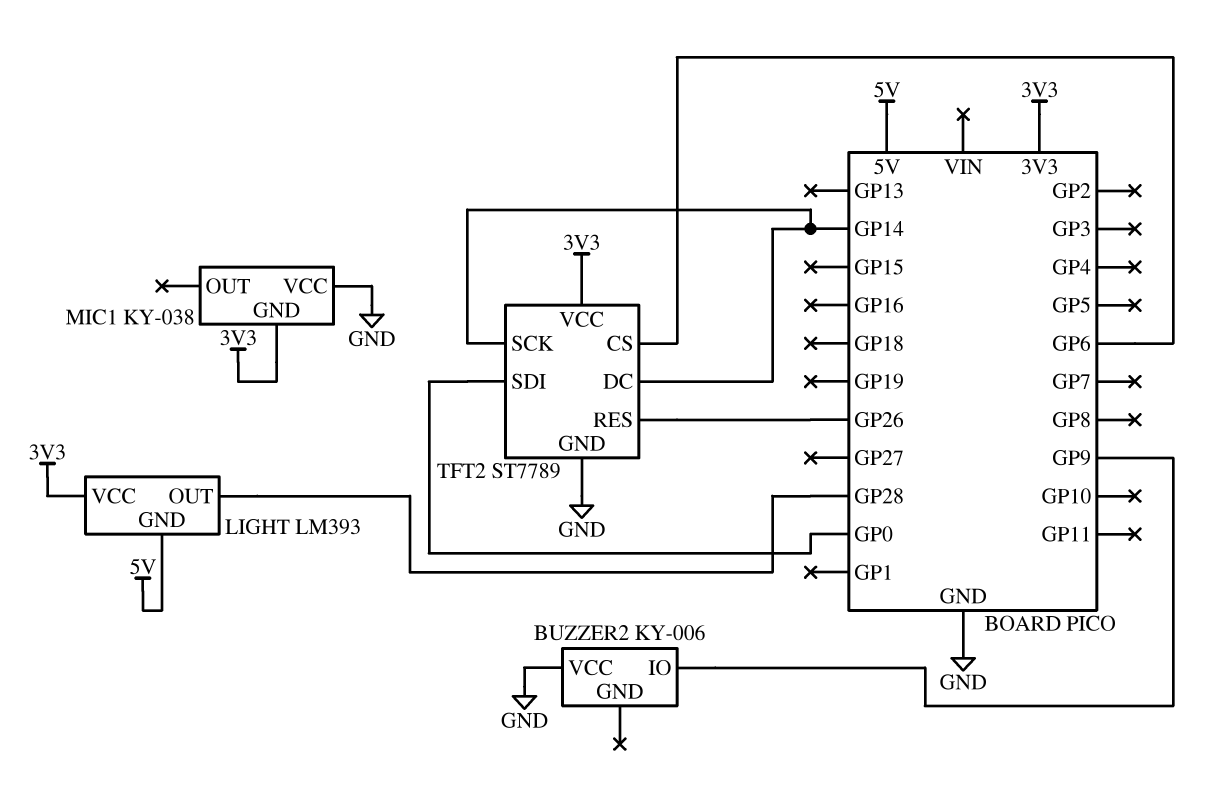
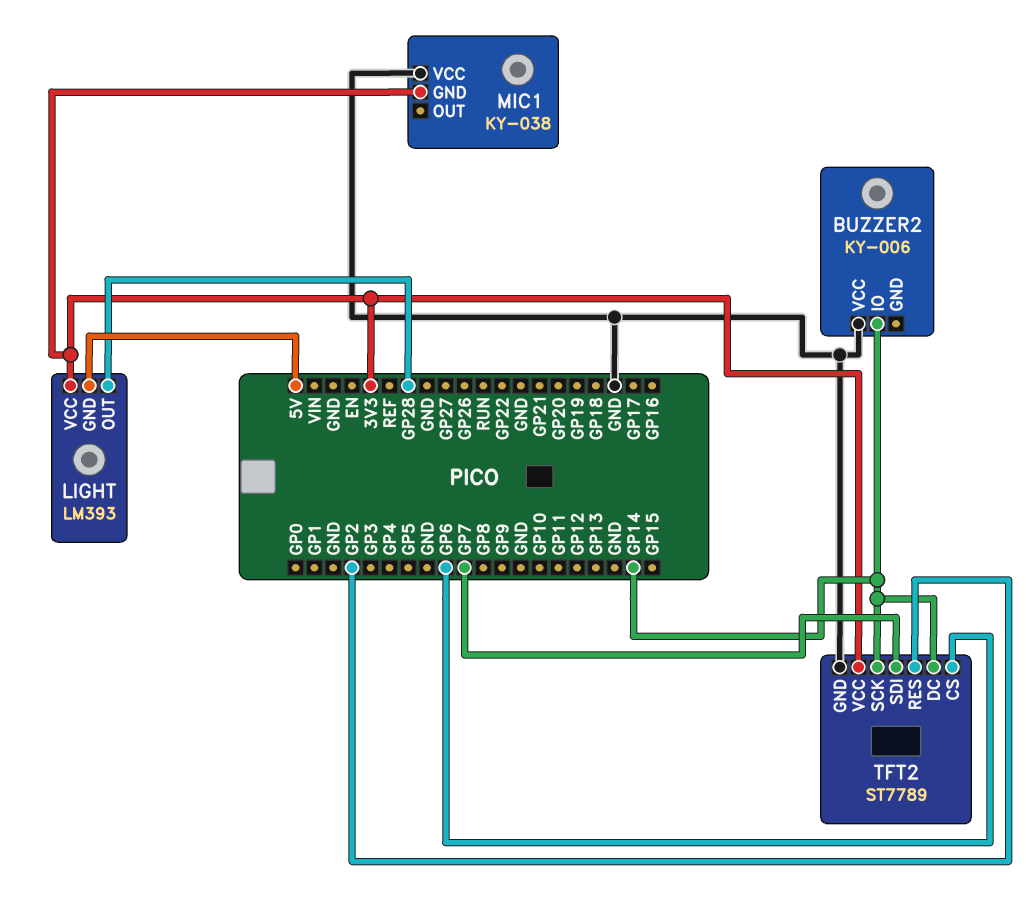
BUZZER2 pin IO: GP9 -> GP14
TFT2 pin RES: GP26 -> GP2
TFT2 pin SDI: GP0 -> GP7

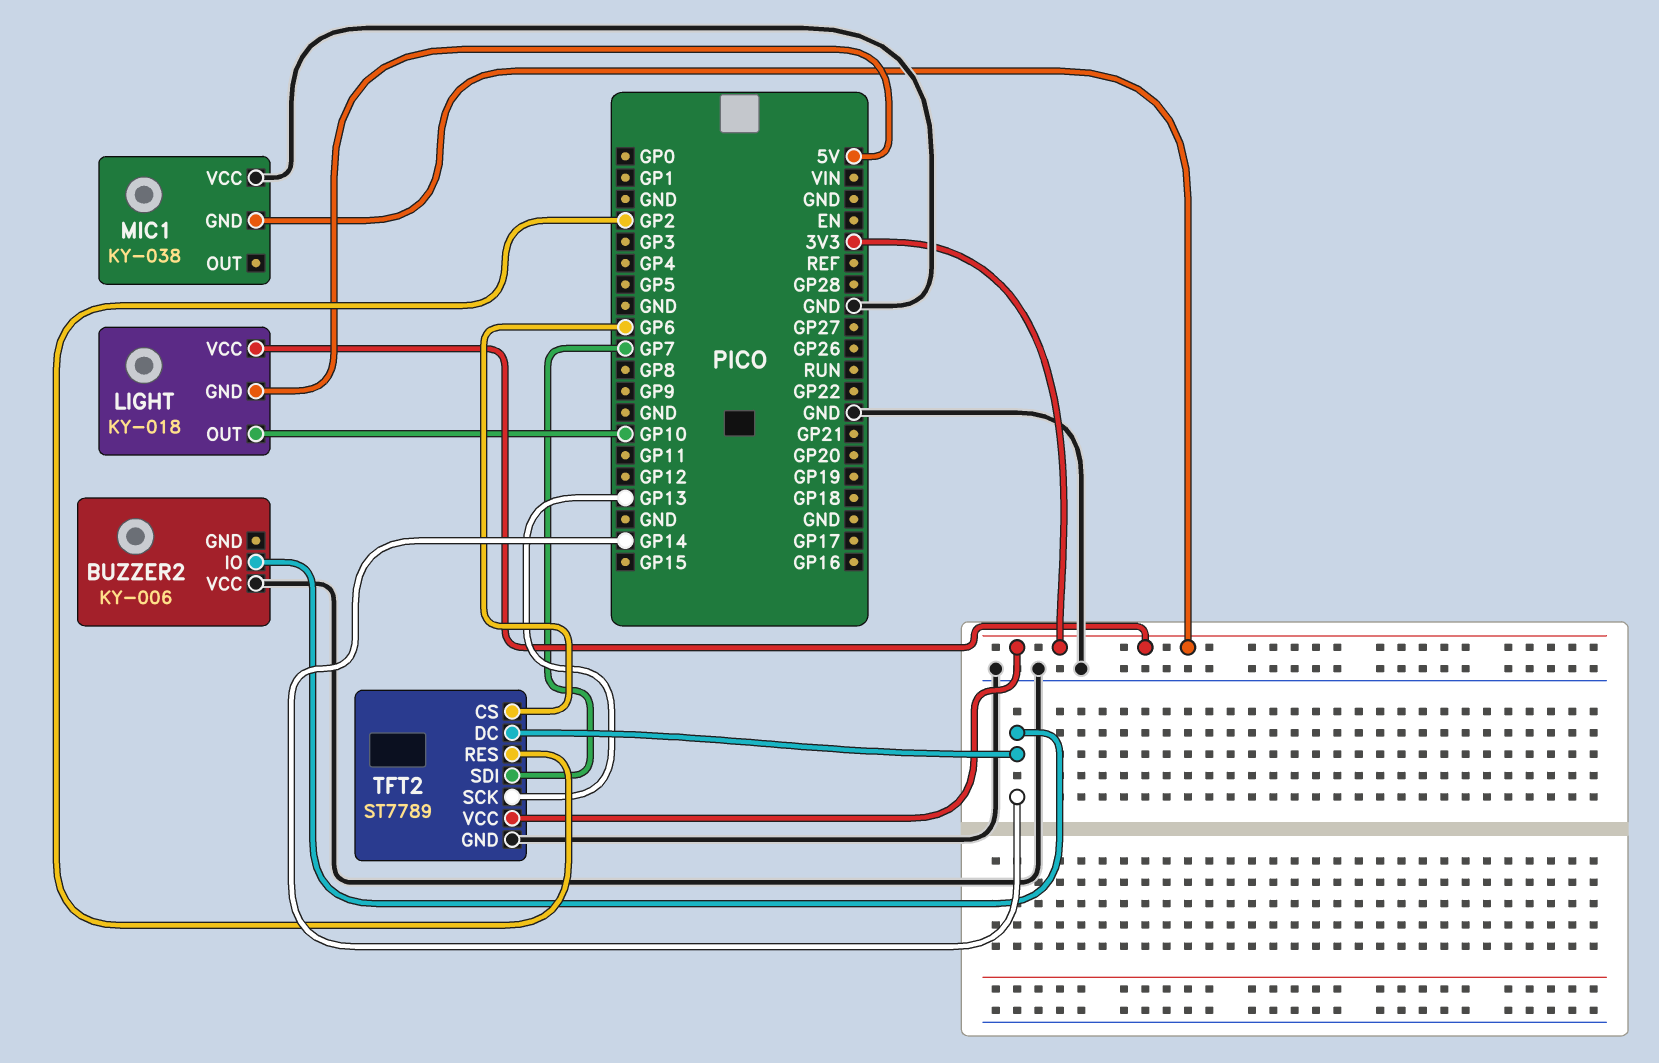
LIGHT: LM393 -> KY-018
LIGHT pin OUT: GP28 -> GP10
TFT2 pin SCK: GP14 -> GP13

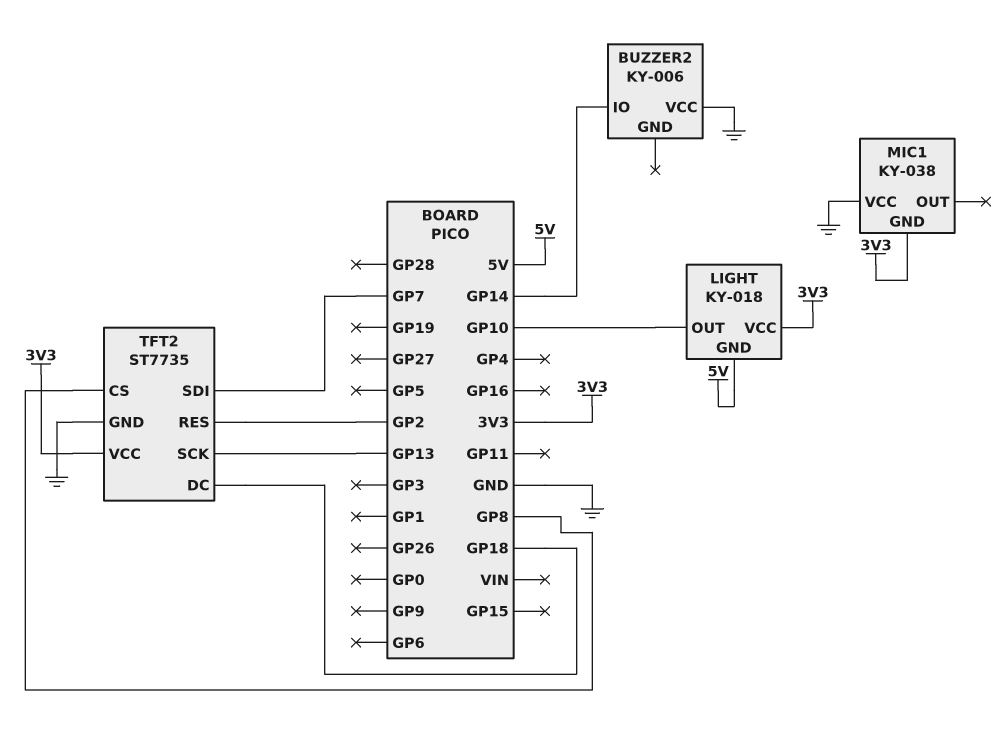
TFT2: ST7789 -> ST7735
TFT2 pin CS: GP6 -> GP8
TFT2 pin DC: GP14 -> GP18

